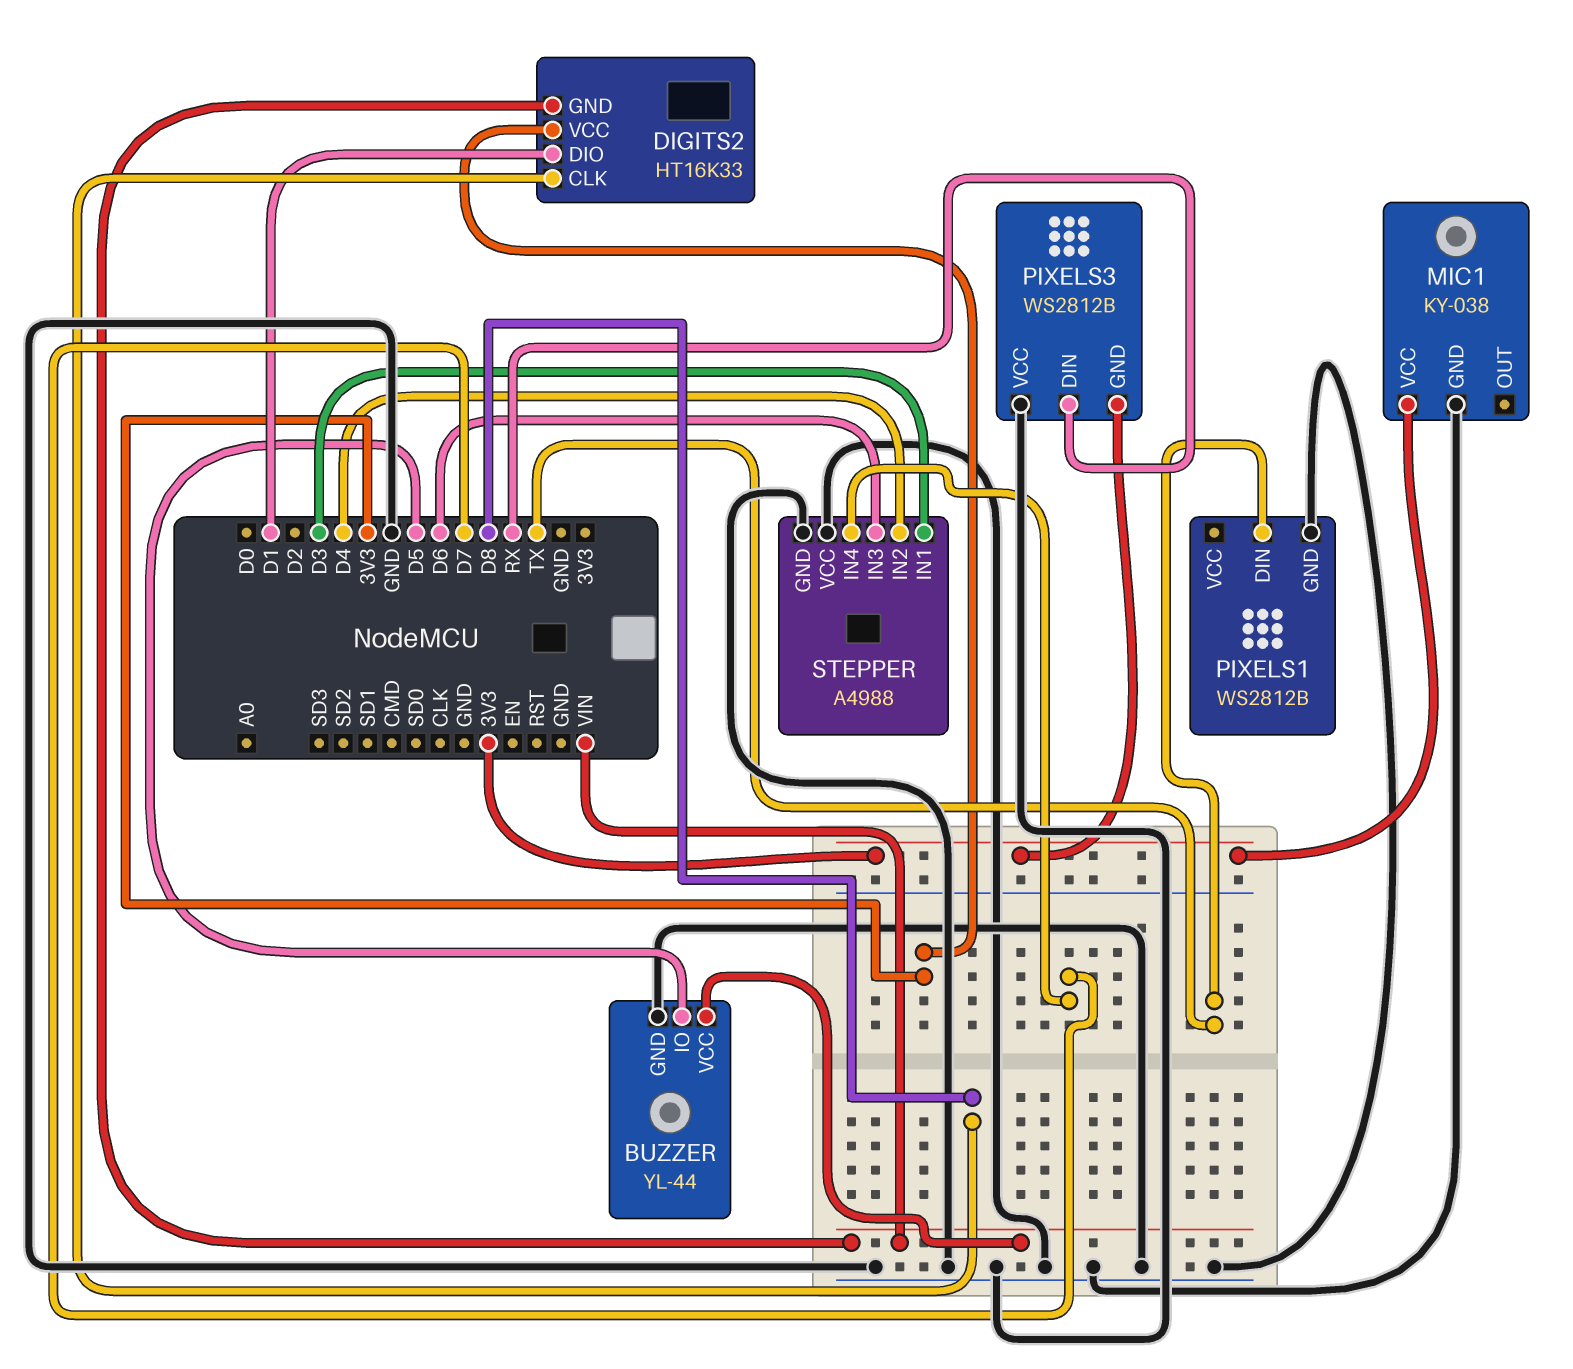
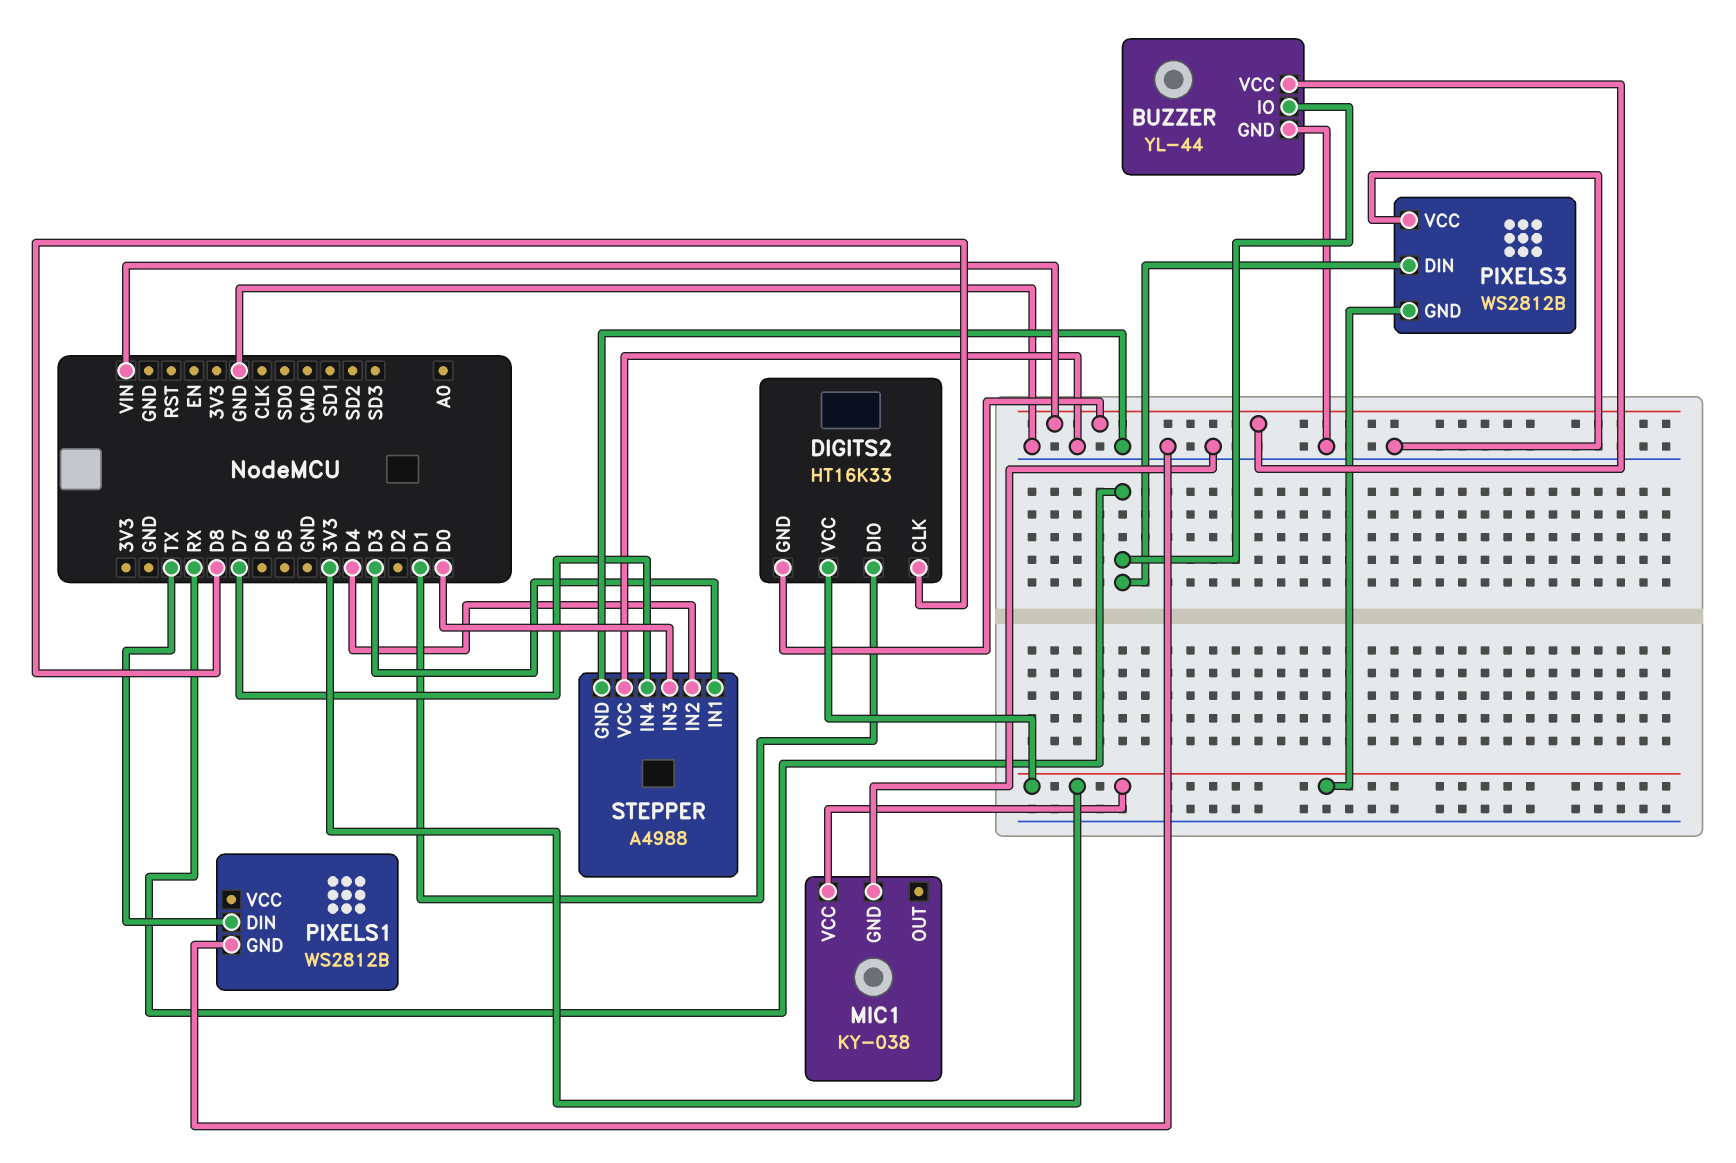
BUZZER pin IO: D5 -> RX
STEPPER pin IN3: D6 -> D0

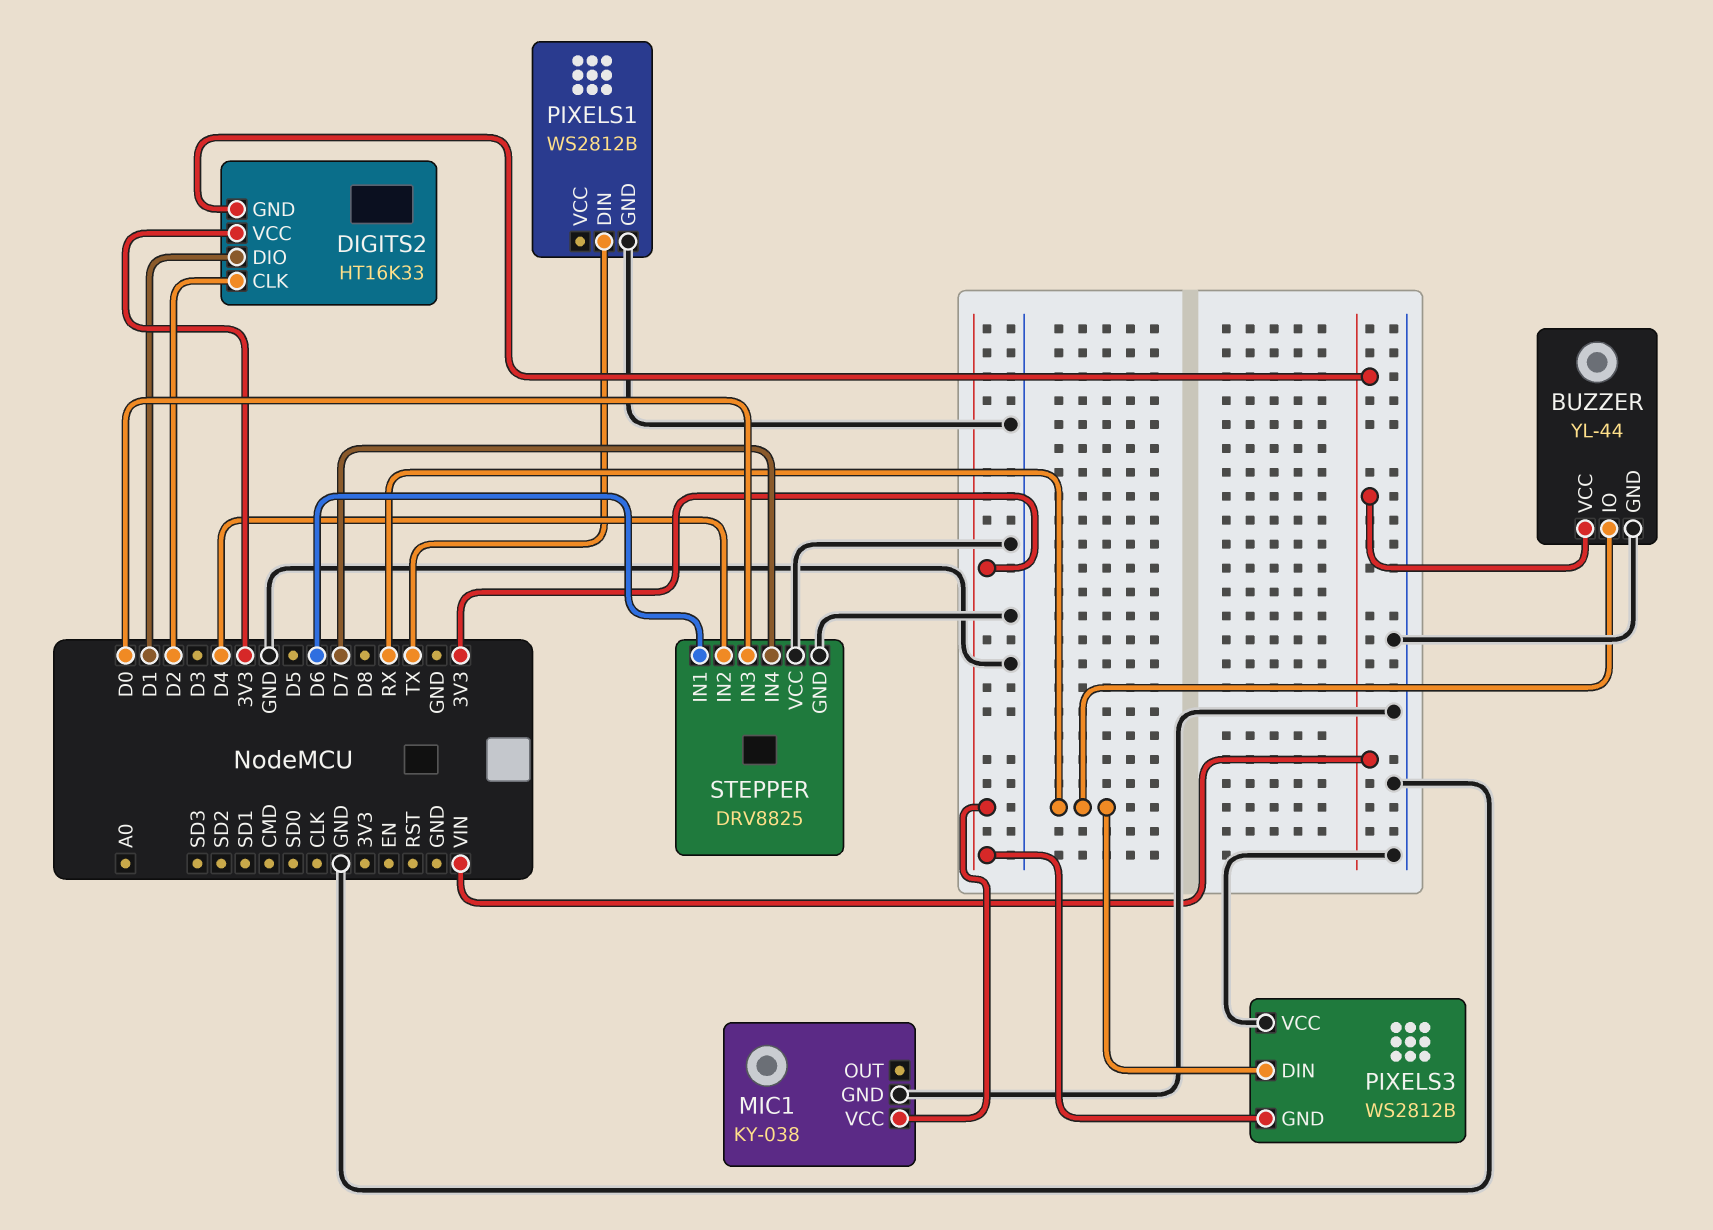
DIGITS2 pin CLK: D8 -> D2
STEPPER: A4988 -> DRV8825
STEPPER pin IN1: D3 -> D6

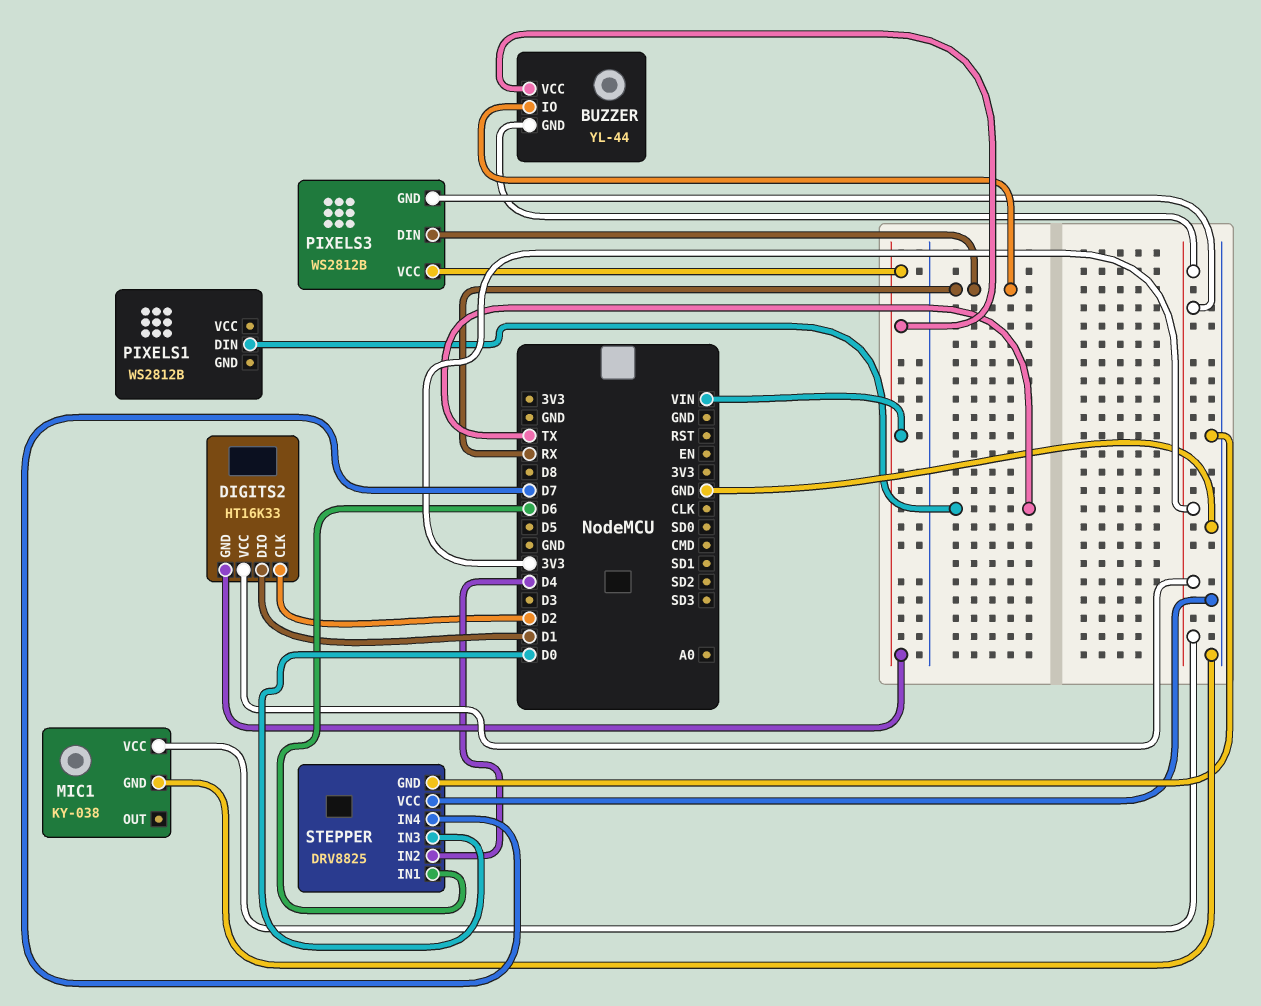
BUZZER pin GND: GND -> 3V3
PIXELS1 pin GND: GND -> none
PIXELS3 pin VCC: GND -> VIN

